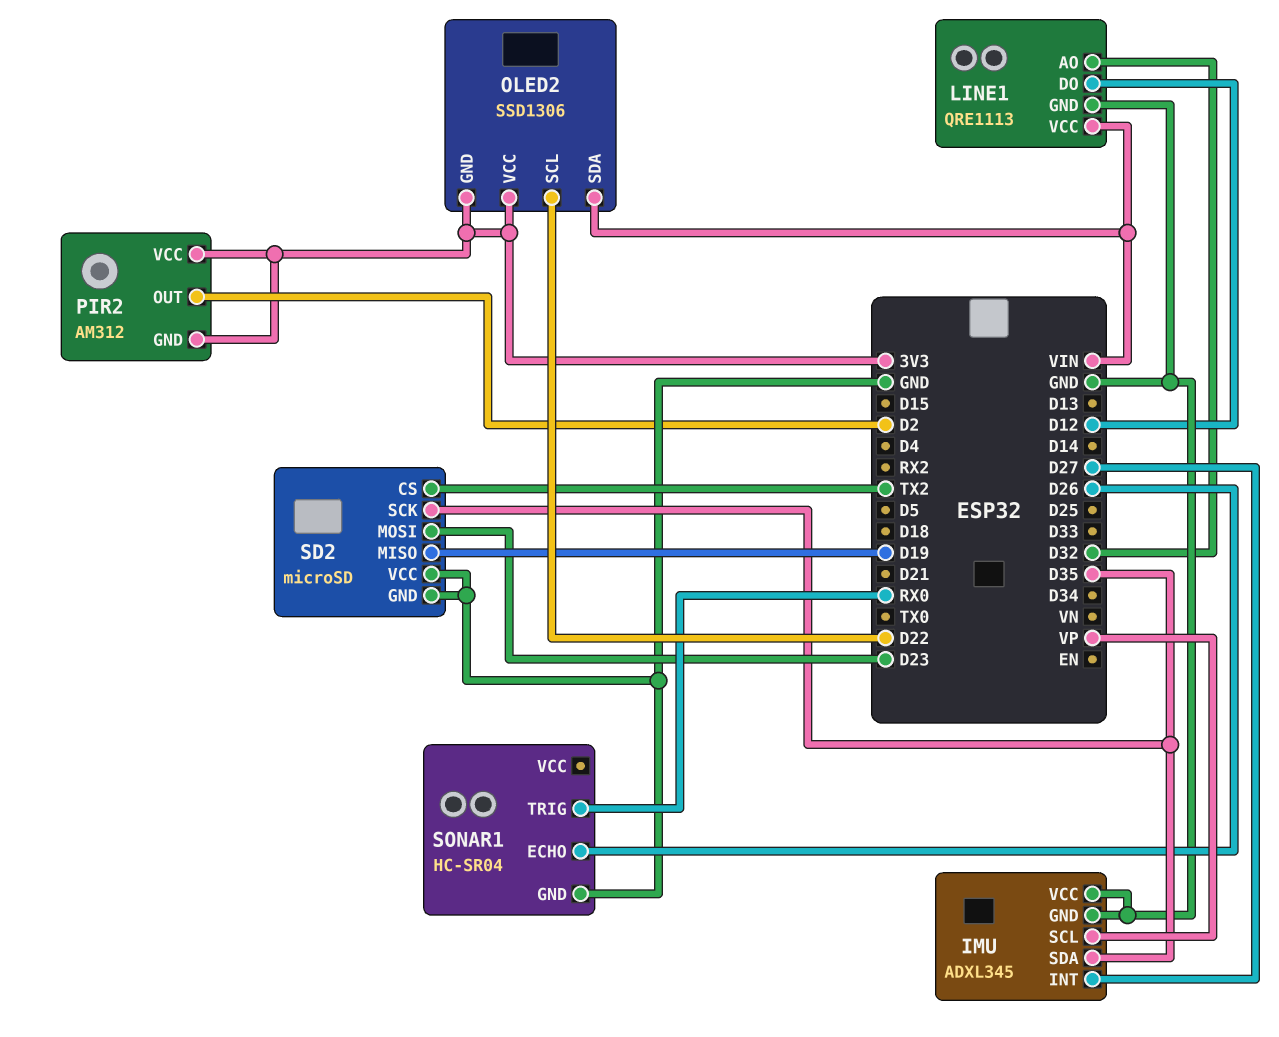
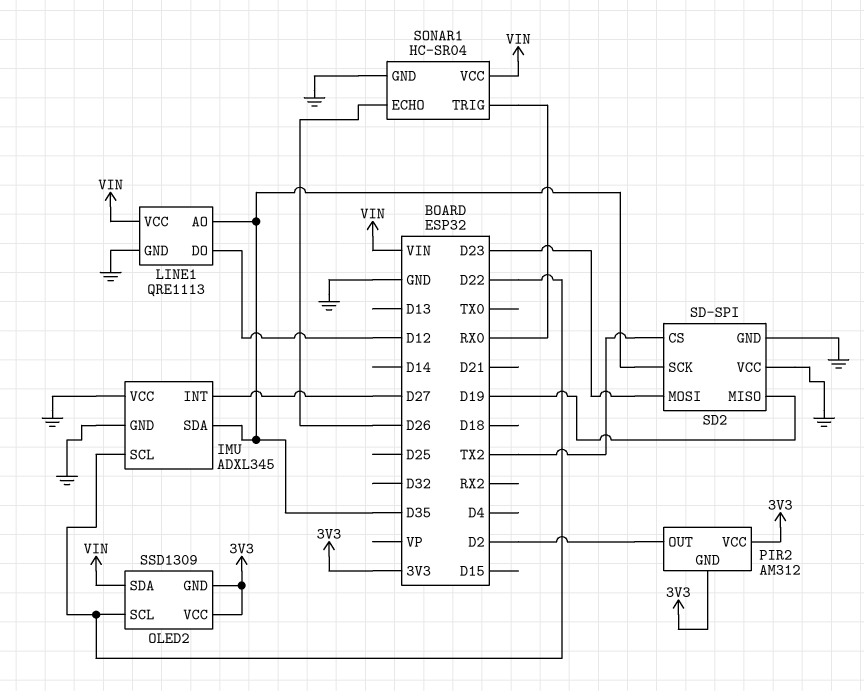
IMU pin SCL: VP -> D22
LINE1 pin AO: D32 -> D35
OLED2: SSD1306 -> SSD1309
SD2: microSD -> SD-SPI
SONAR1 pin VCC: none -> VIN

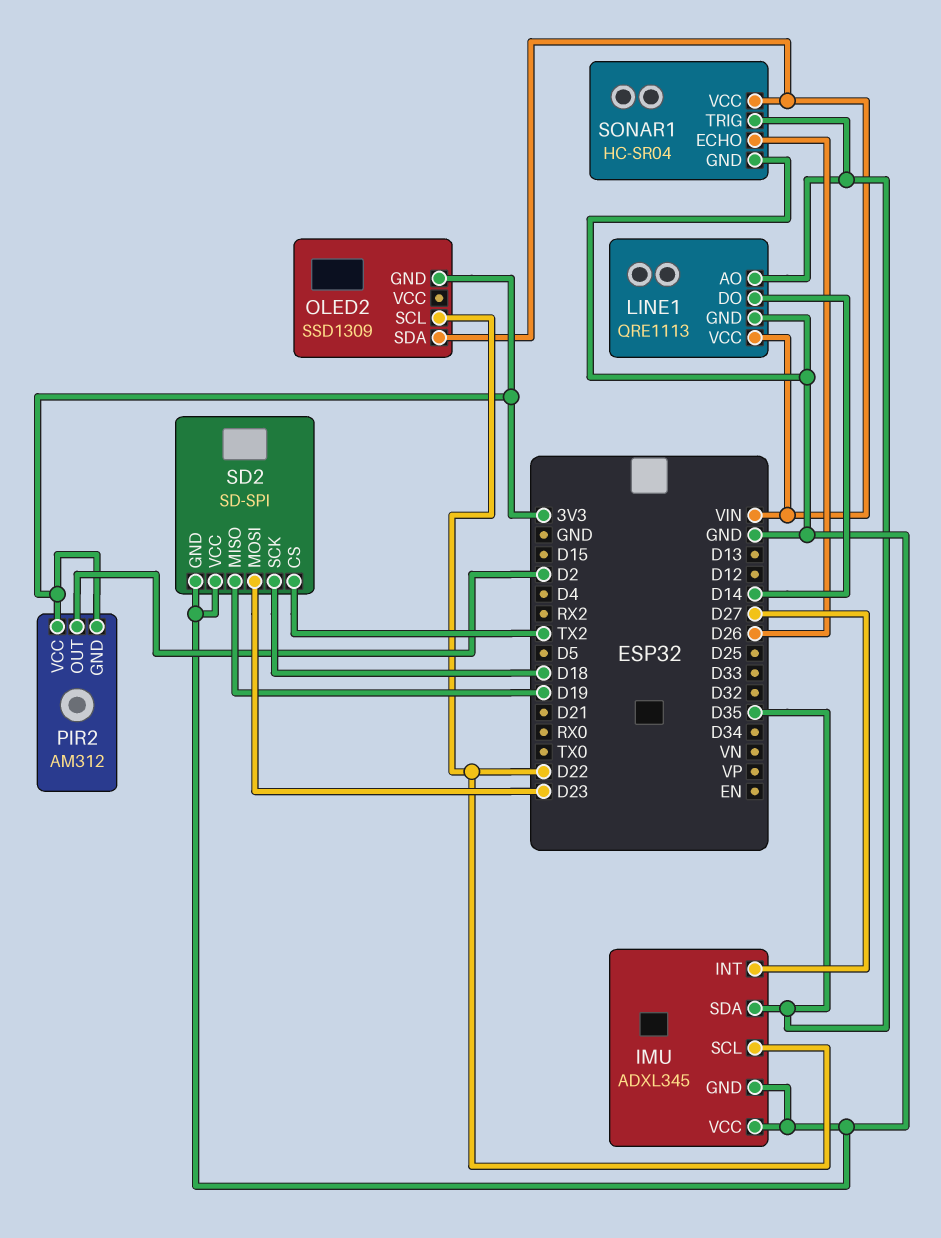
LINE1 pin DO: D12 -> D14
OLED2 pin VCC: 3V3 -> none
SD2 pin SCK: D35 -> D18
SONAR1 pin TRIG: RX0 -> D35

